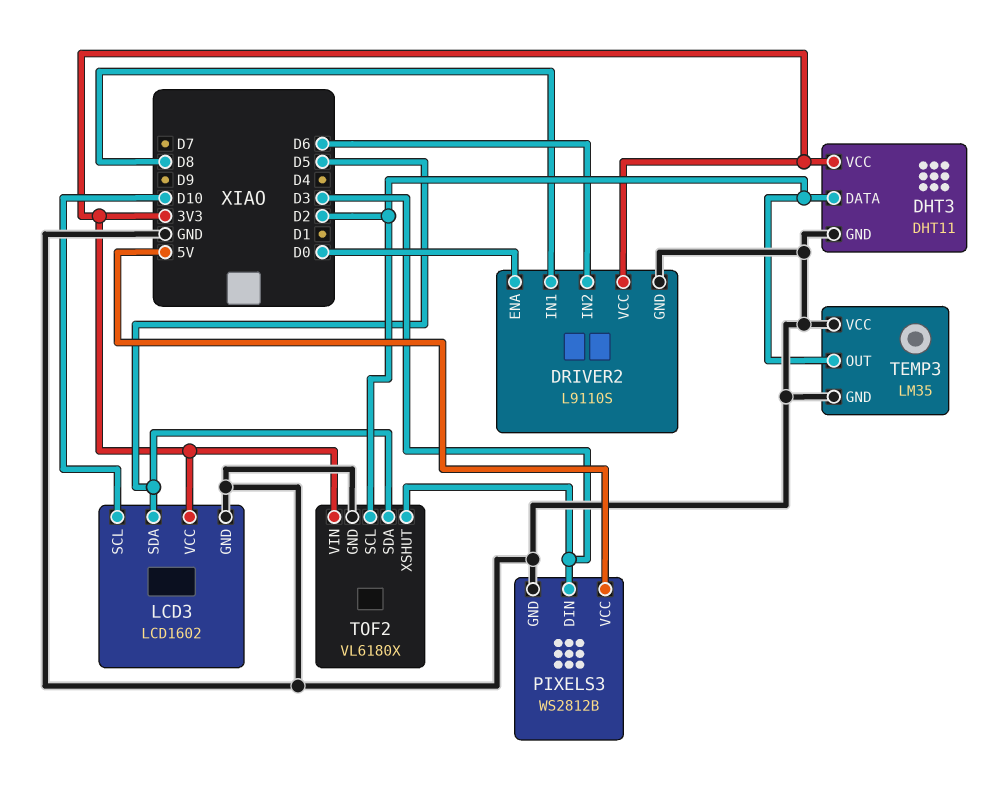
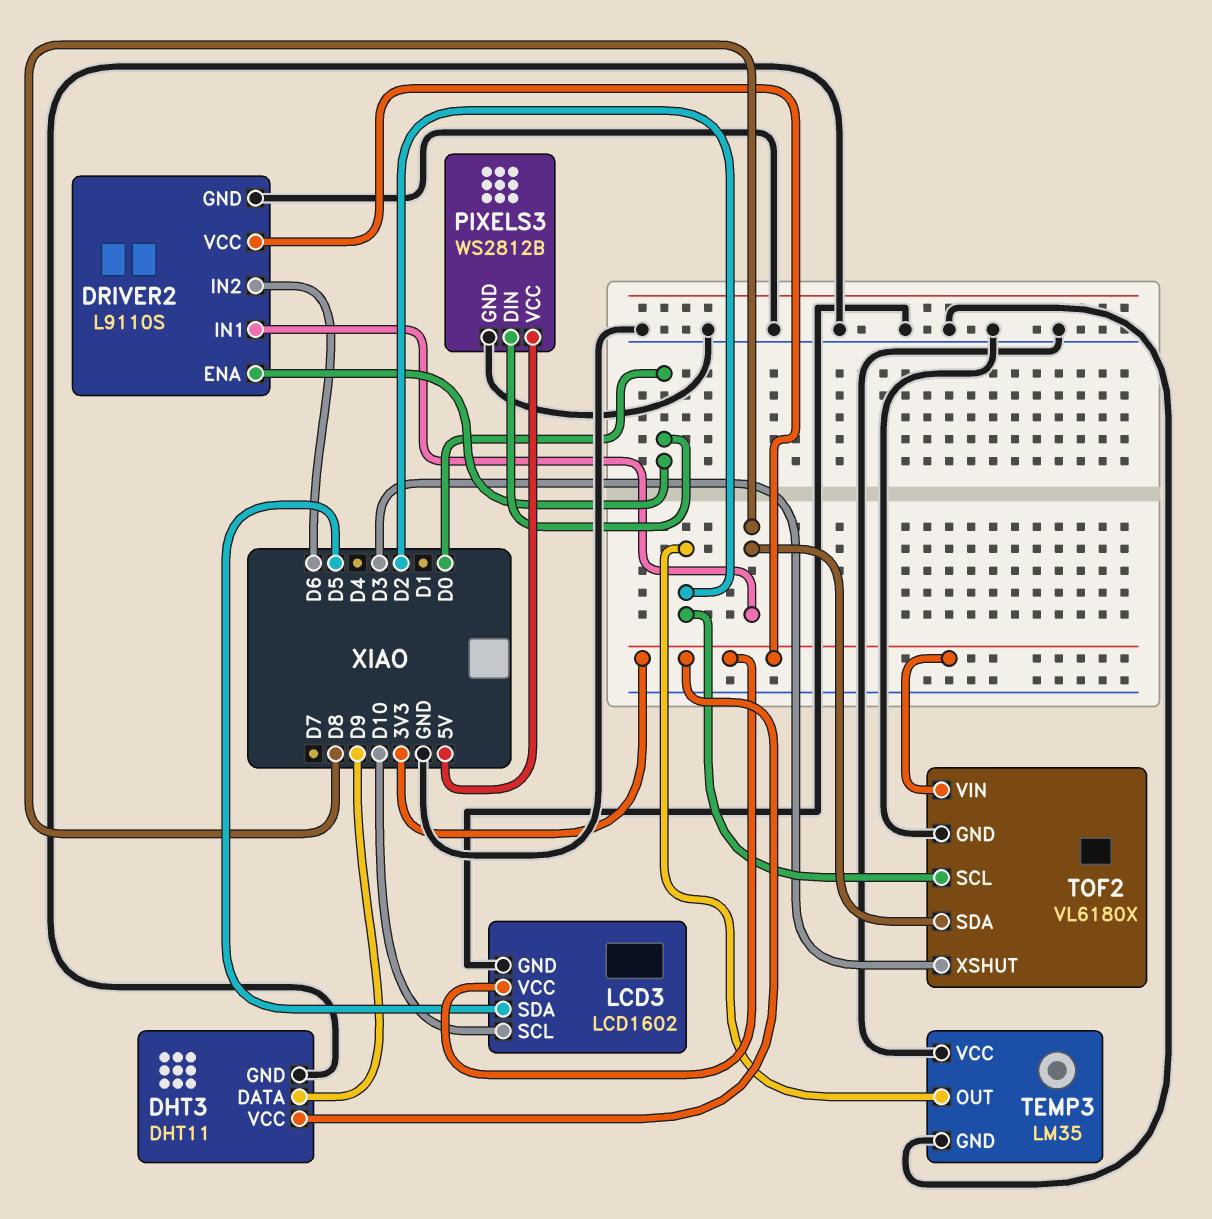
DHT3 pin DATA: D2 -> D9
PIXELS3 pin DIN: D3 -> D0
TOF2 pin SDA: D5 -> D8

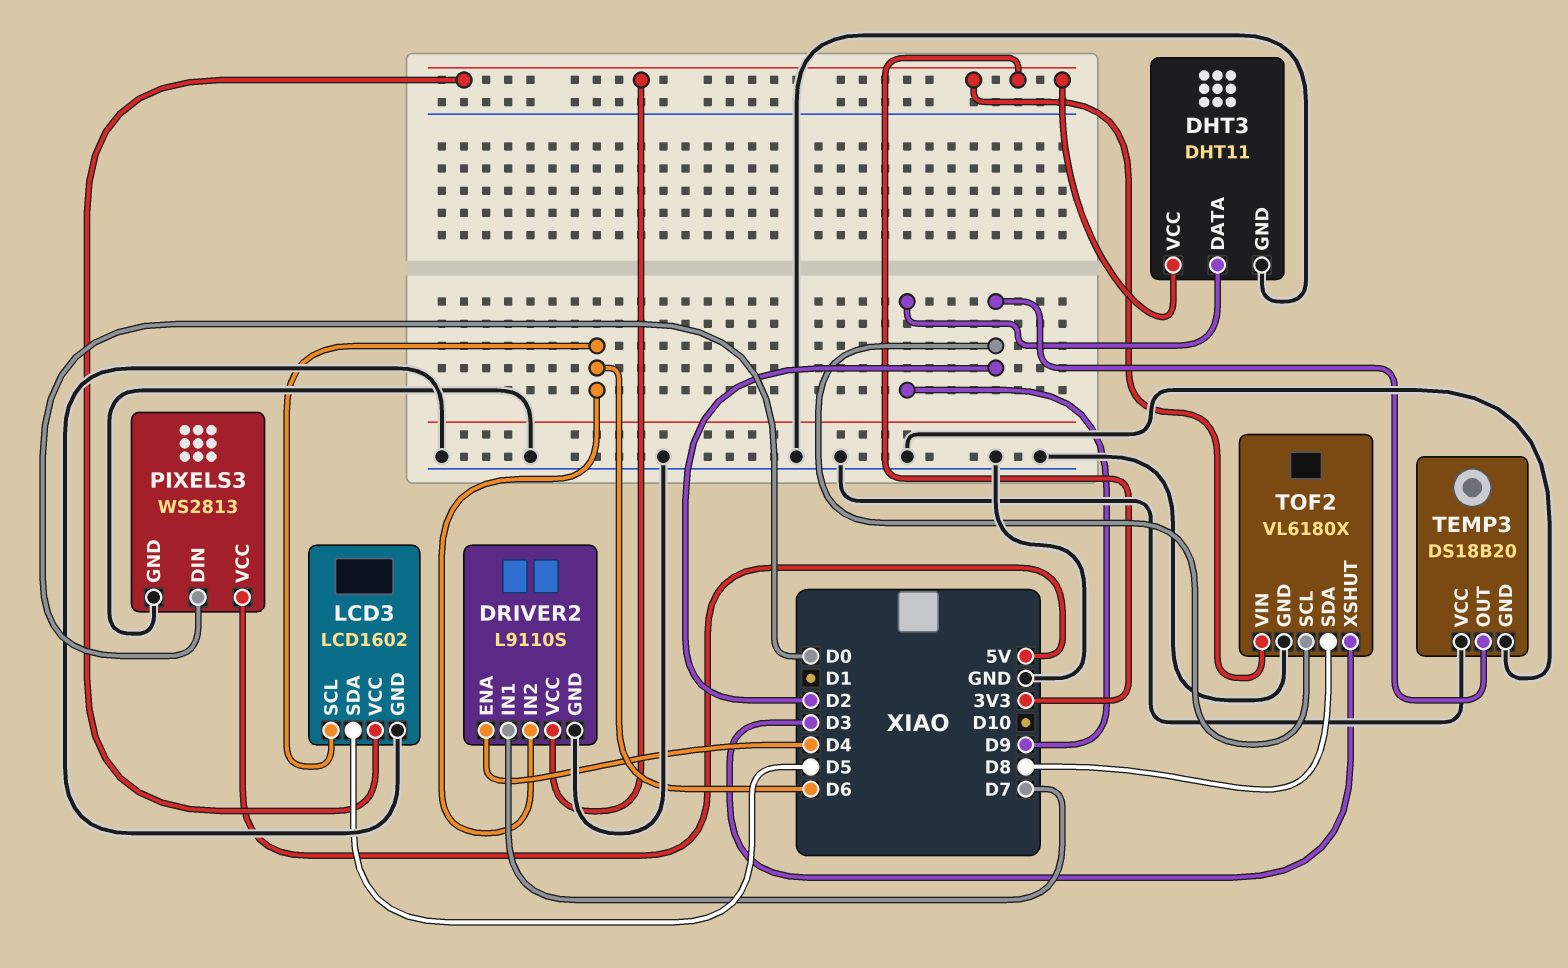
DRIVER2 pin ENA: D0 -> D4
DRIVER2 pin IN1: D8 -> D7
LCD3 pin SCL: D10 -> D6
PIXELS3: WS2812B -> WS2813
TEMP3: LM35 -> DS18B20

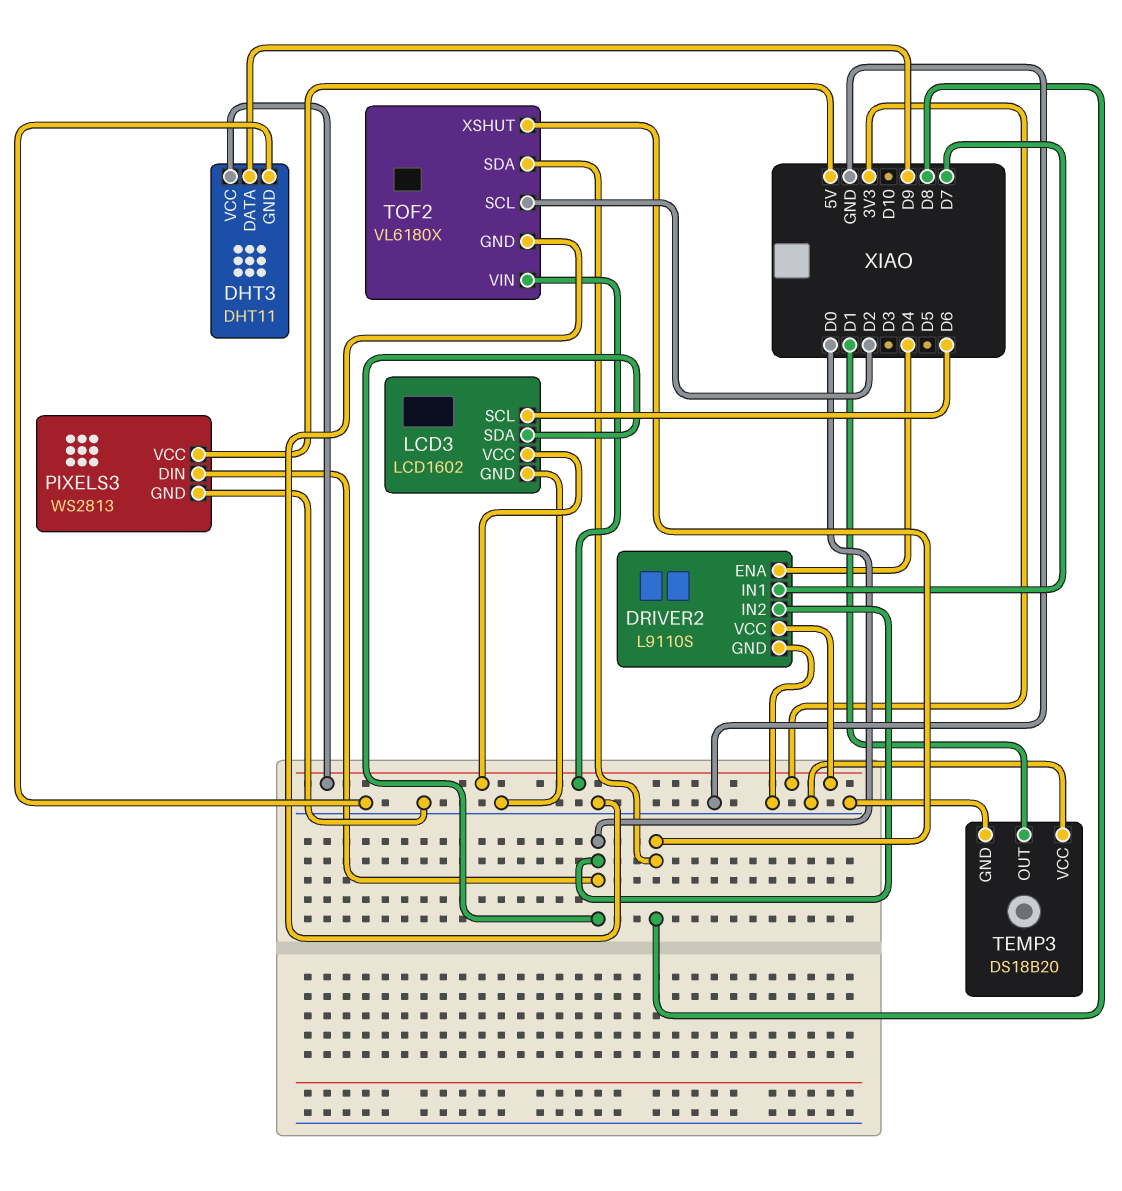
DRIVER2 pin IN2: D6 -> D0
LCD3 pin SDA: D5 -> D0
TEMP3 pin OUT: D2 -> D1
TOF2 pin XSHUT: D3 -> D8

